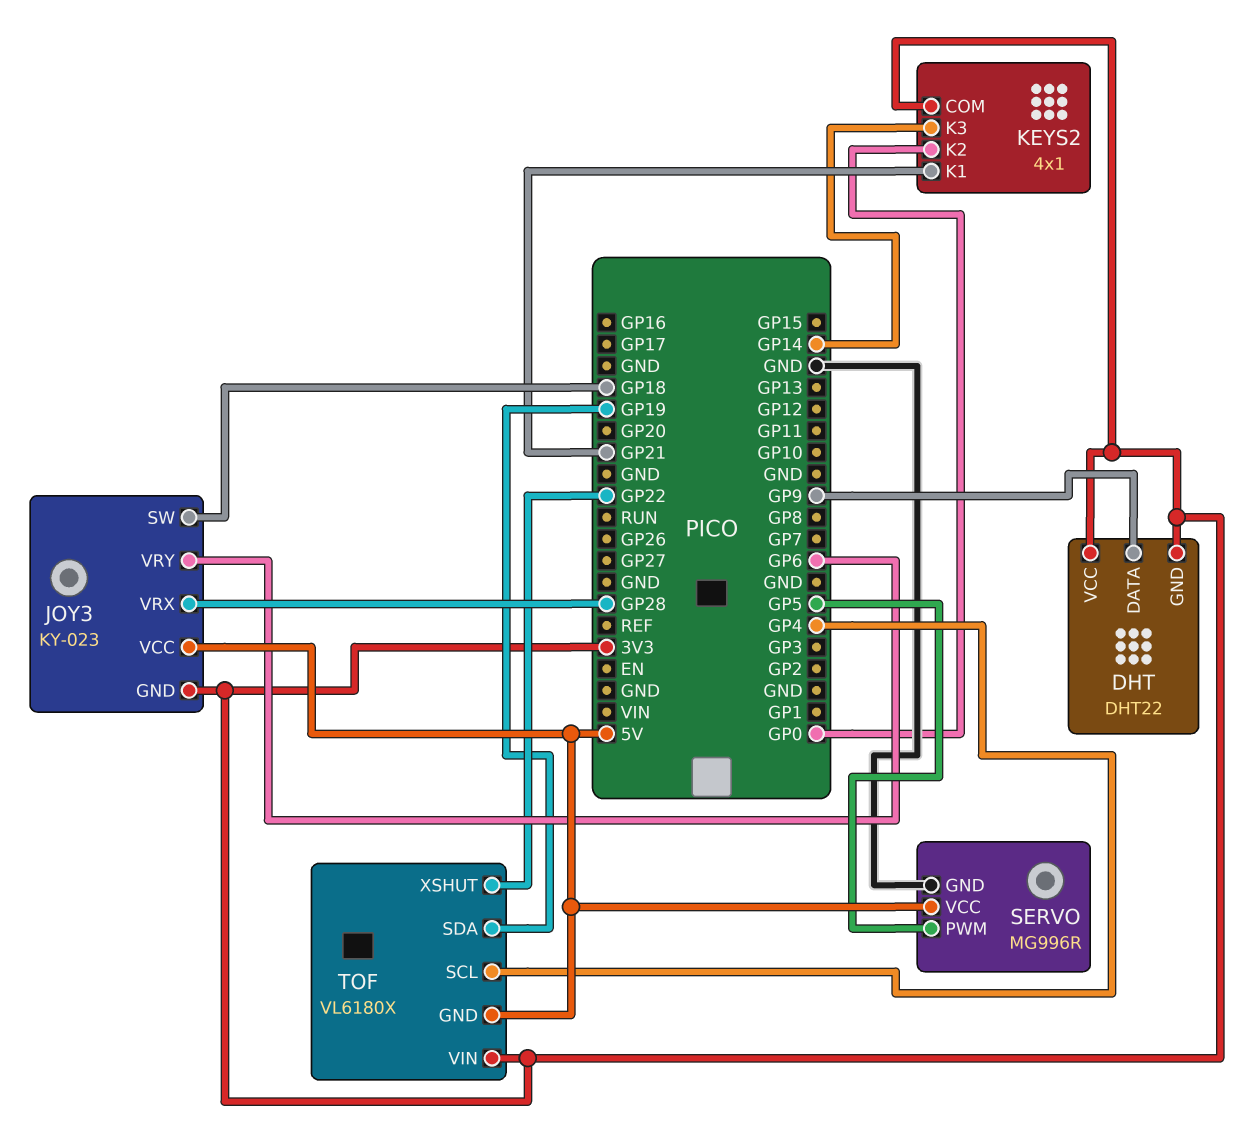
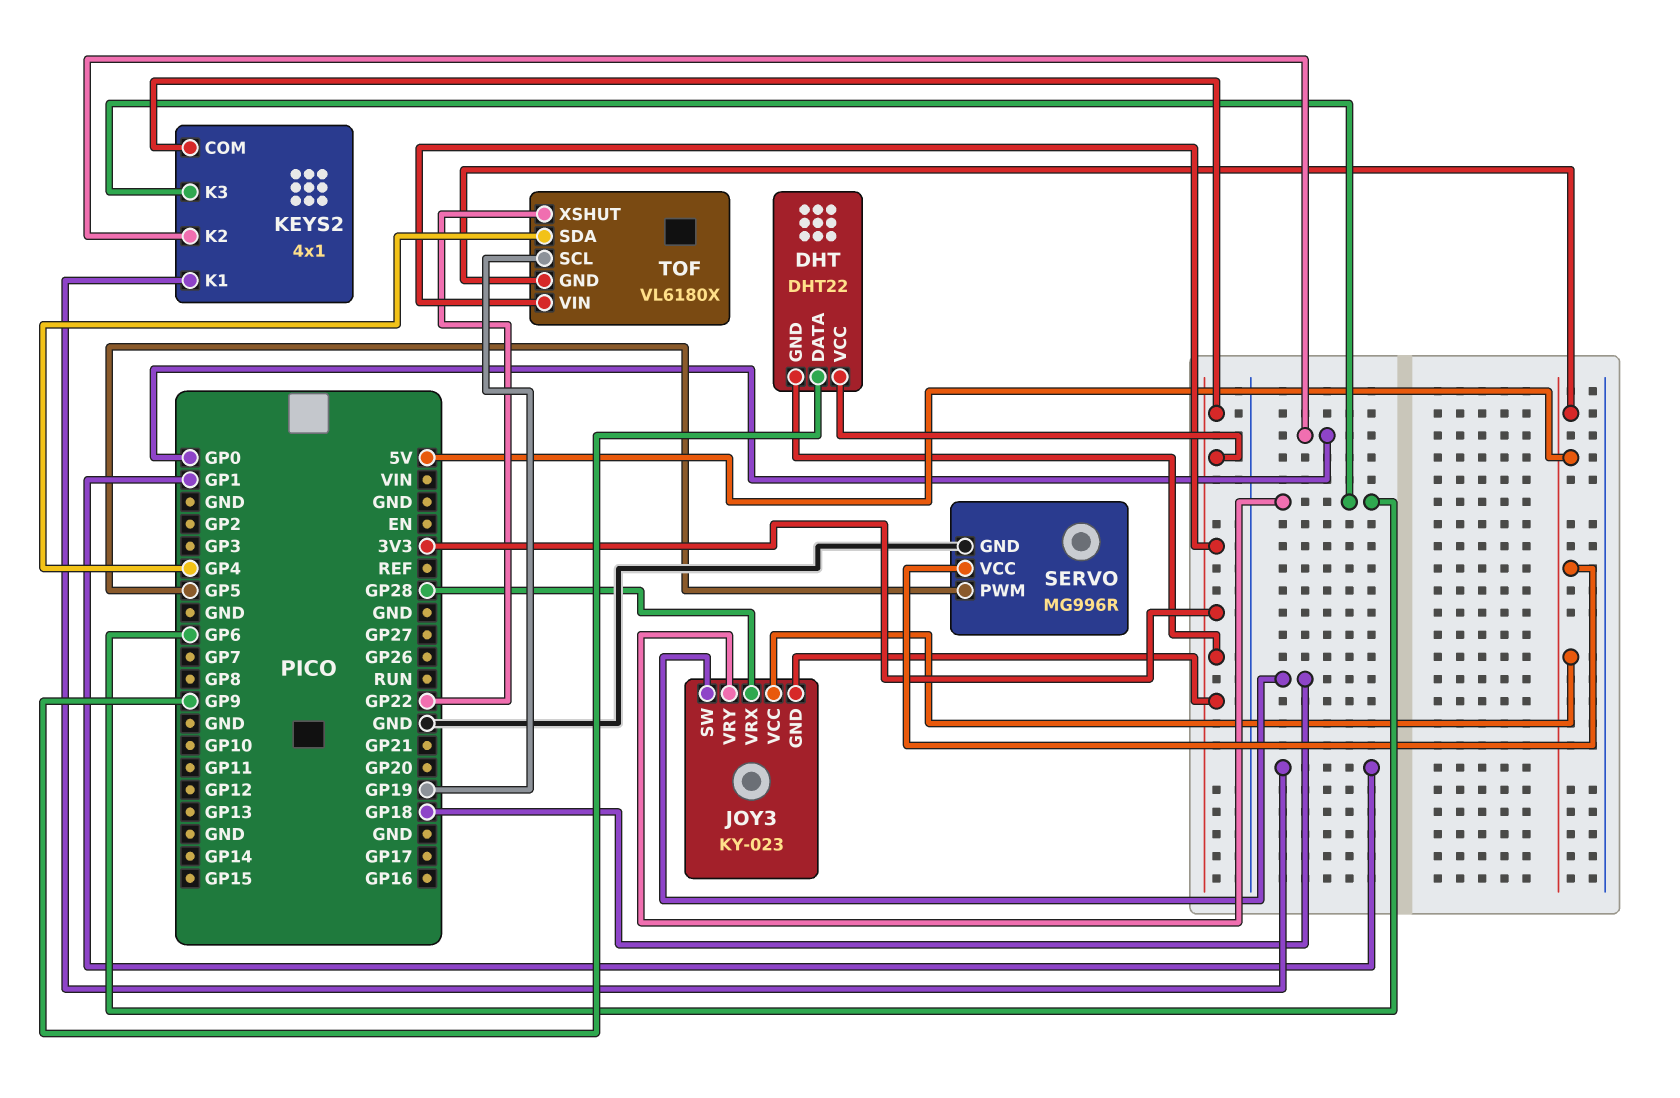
KEYS2 pin K1: GP21 -> GP1
KEYS2 pin K3: GP14 -> GP6
TOF pin SCL: GP4 -> GP19
TOF pin SDA: GP19 -> GP4

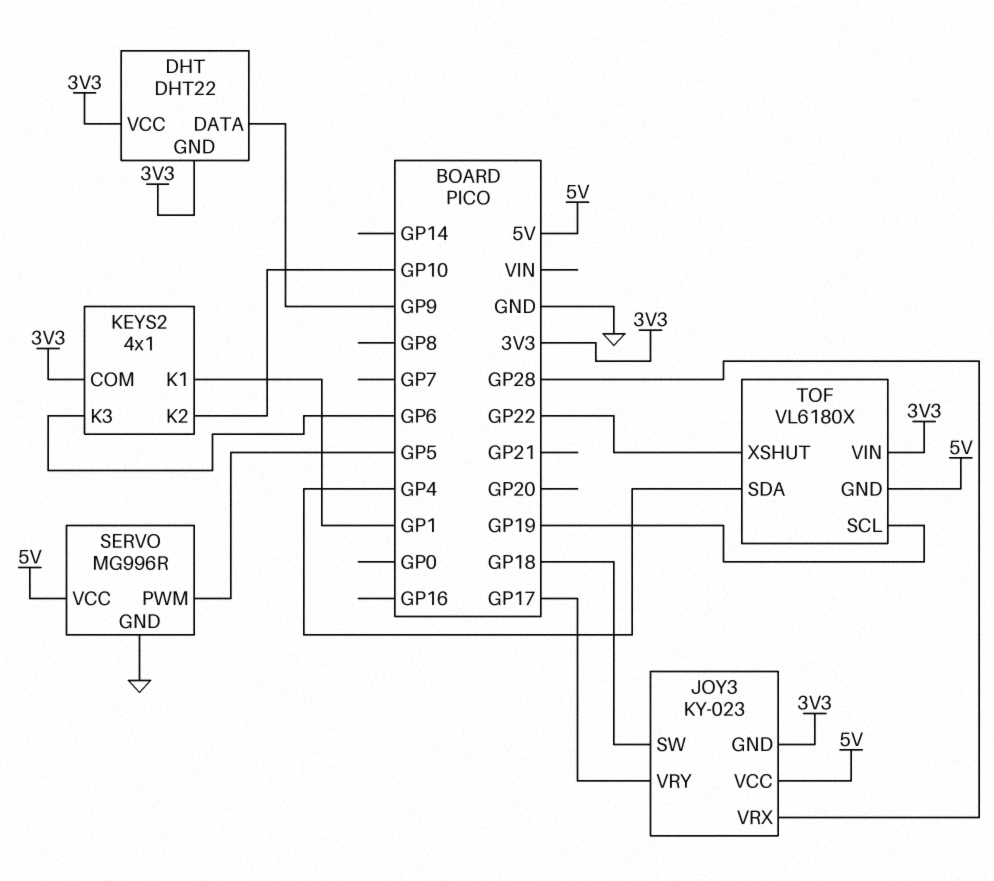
JOY3 pin VRY: GP6 -> GP17
KEYS2 pin K2: GP0 -> GP10

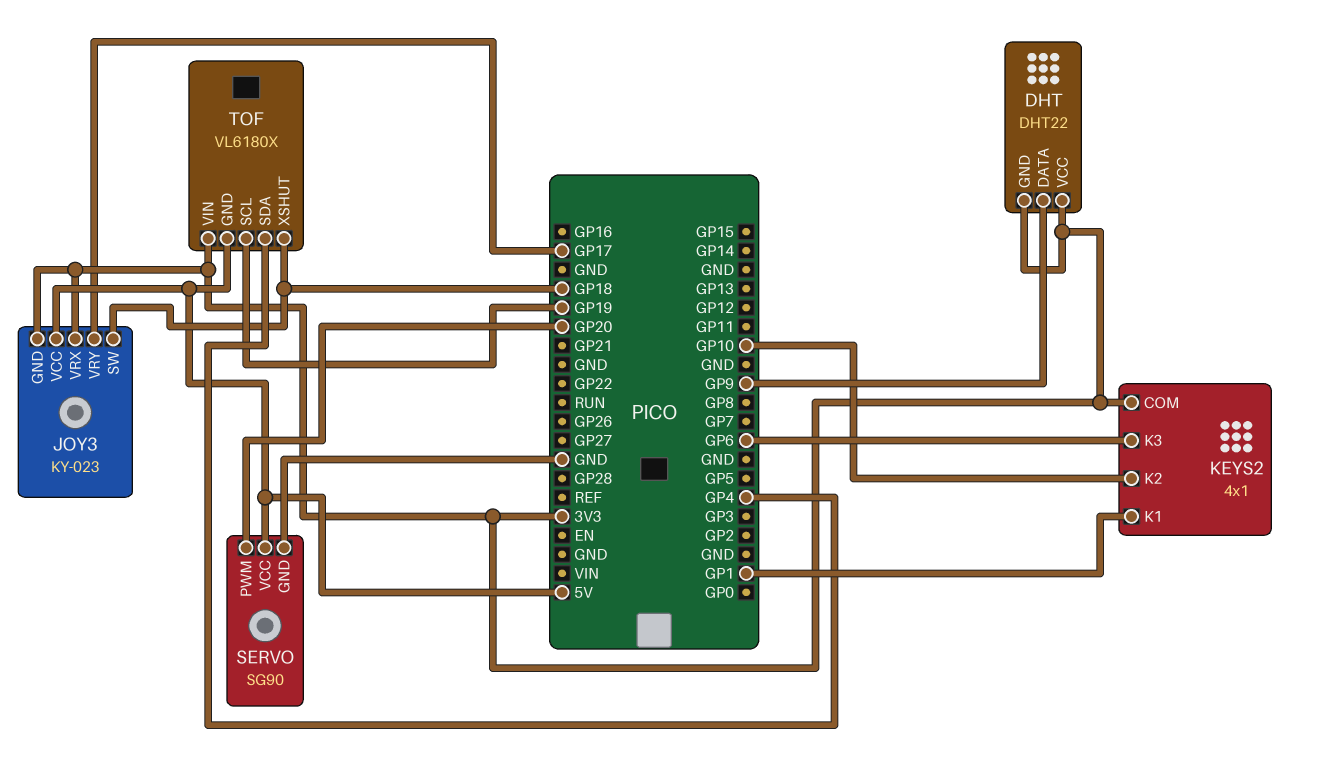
JOY3 pin VRX: GP28 -> 3V3
SERVO: MG996R -> SG90
SERVO pin PWM: GP5 -> GP20
TOF pin XSHUT: GP22 -> GP18

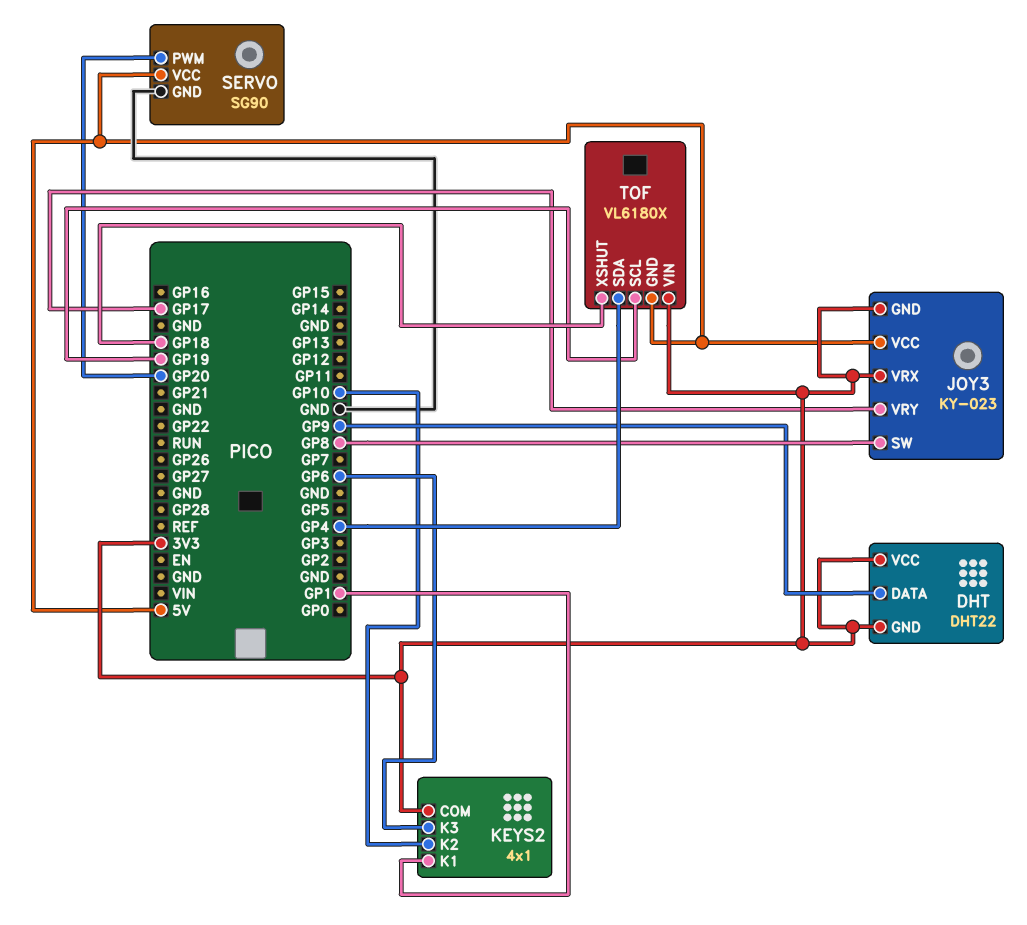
JOY3 pin SW: GP18 -> GP8

